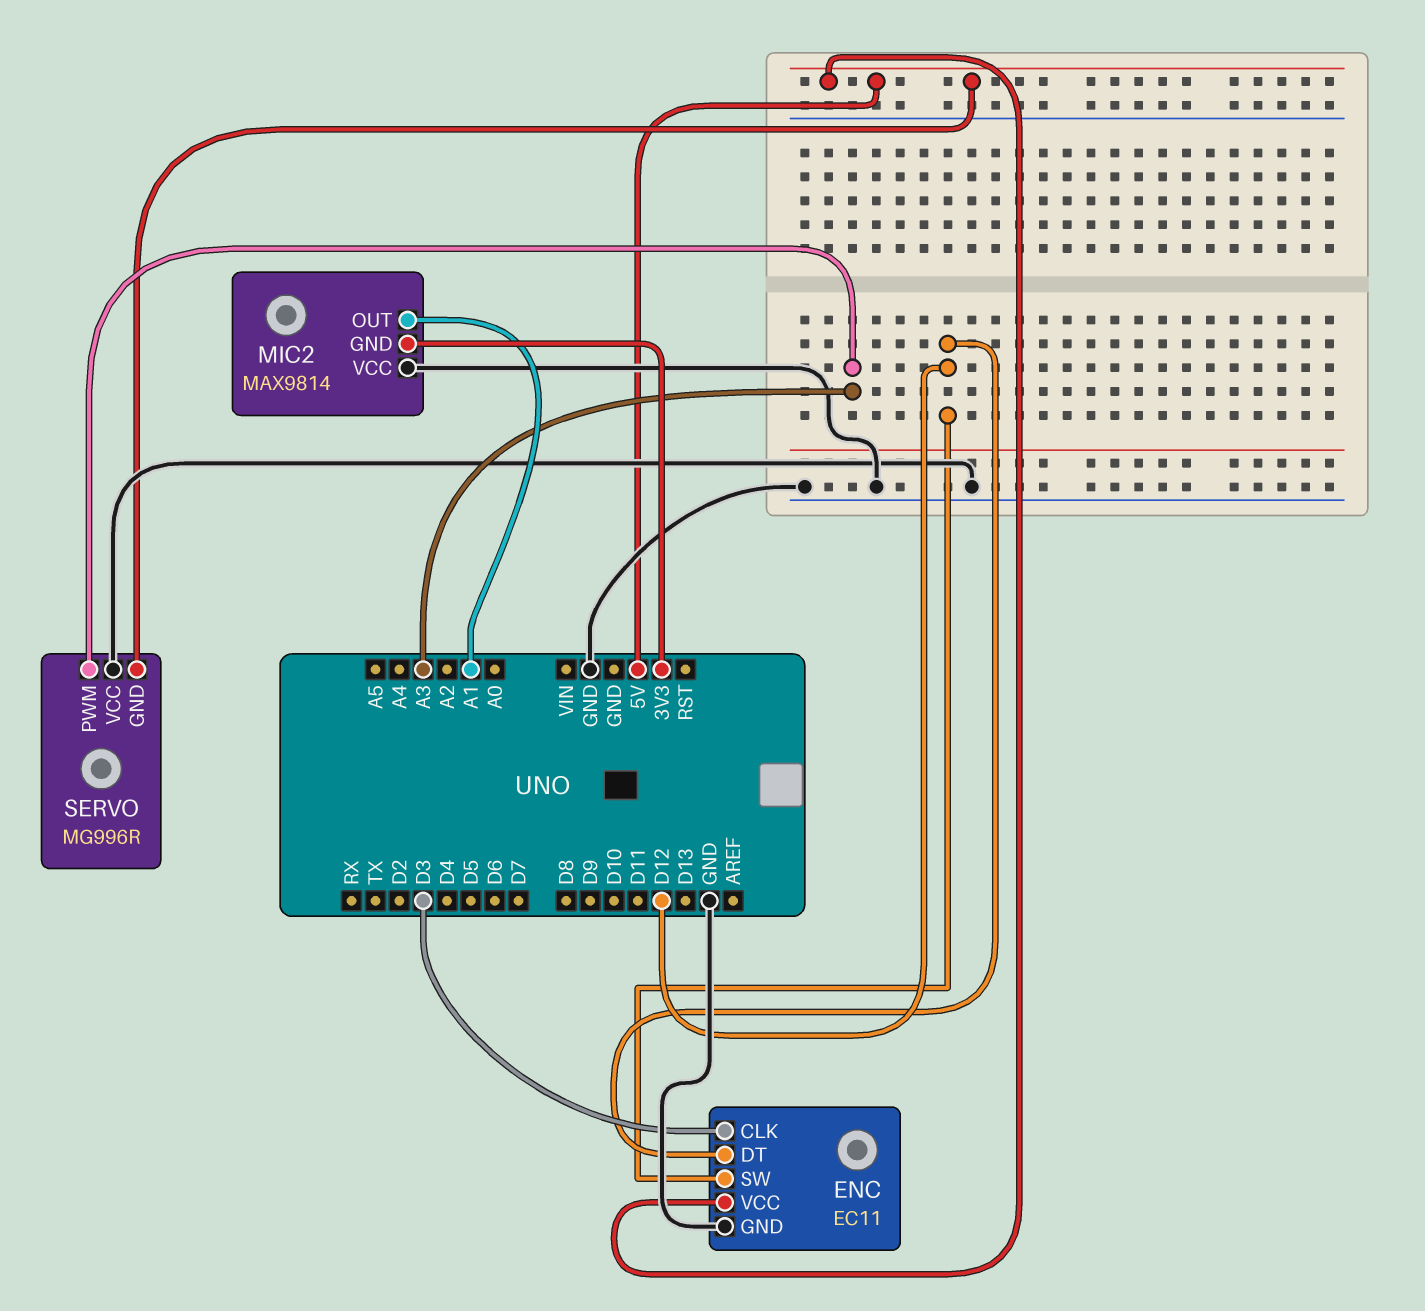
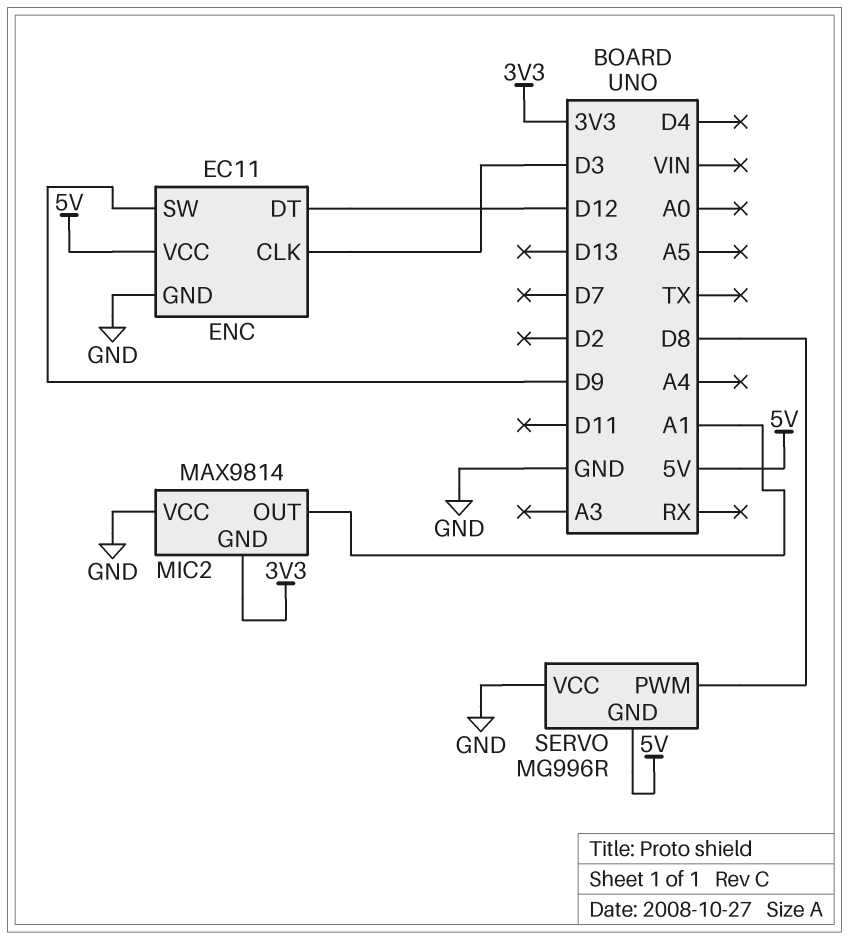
ENC pin SW: D12 -> D9
SERVO pin PWM: A3 -> D8

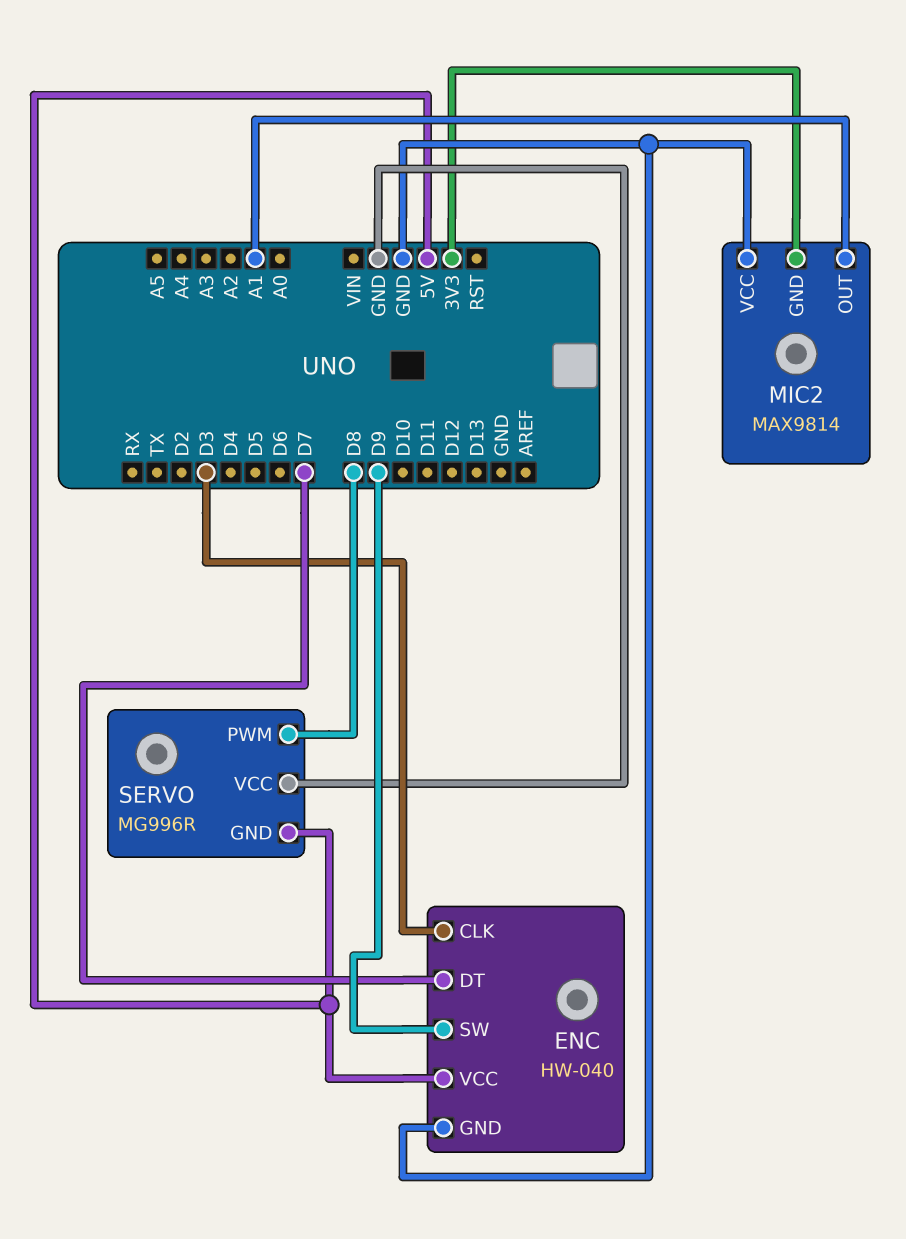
ENC: EC11 -> HW-040
ENC pin DT: D12 -> D7

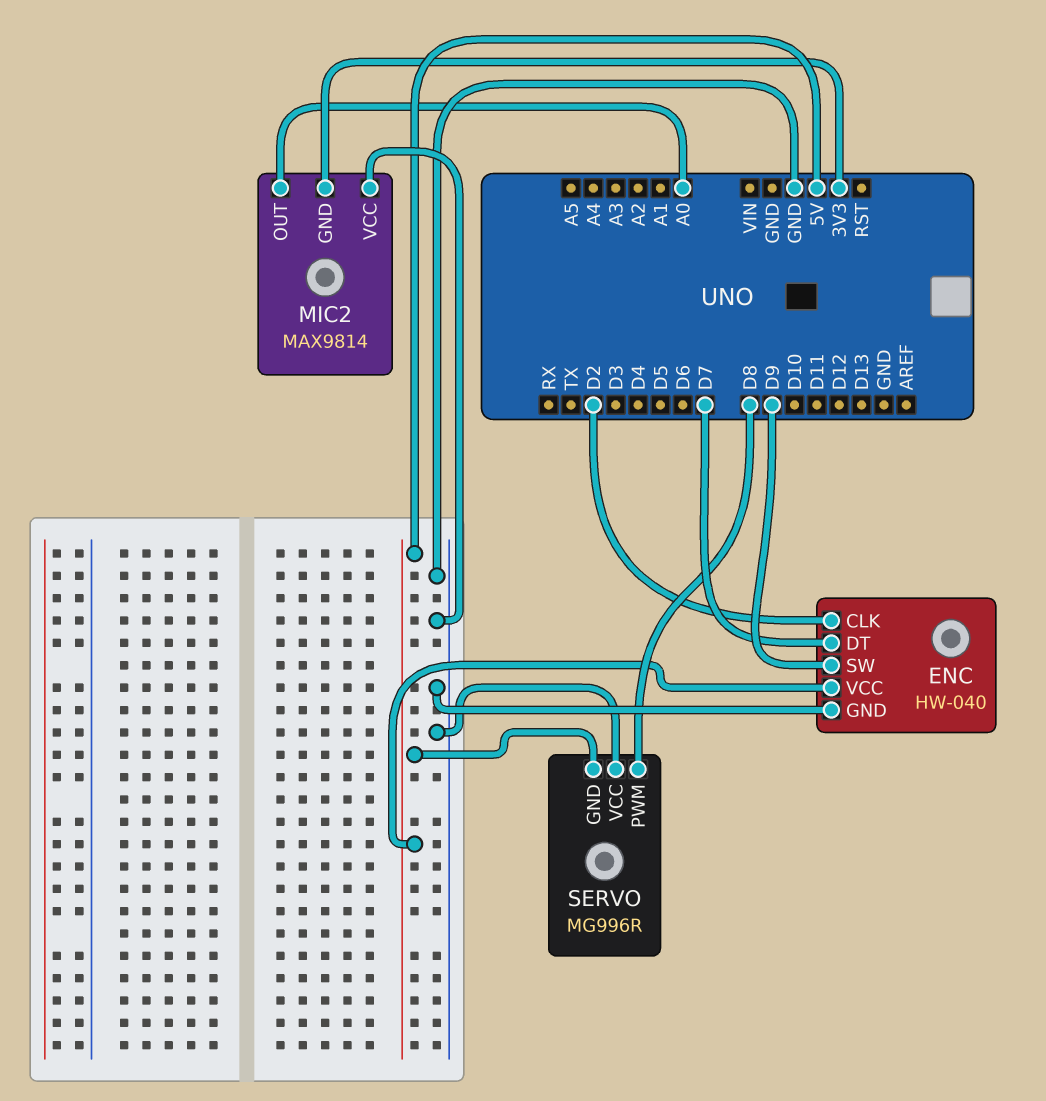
ENC pin CLK: D3 -> D2
MIC2 pin OUT: A1 -> A0

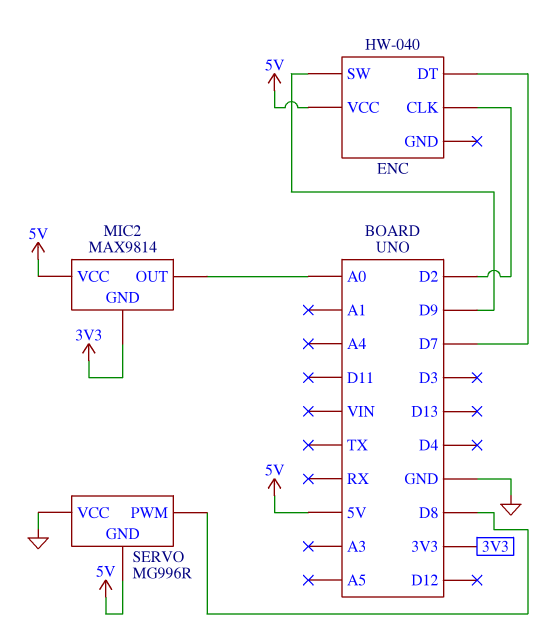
ENC pin GND: GND -> none
MIC2 pin VCC: GND -> 5V

